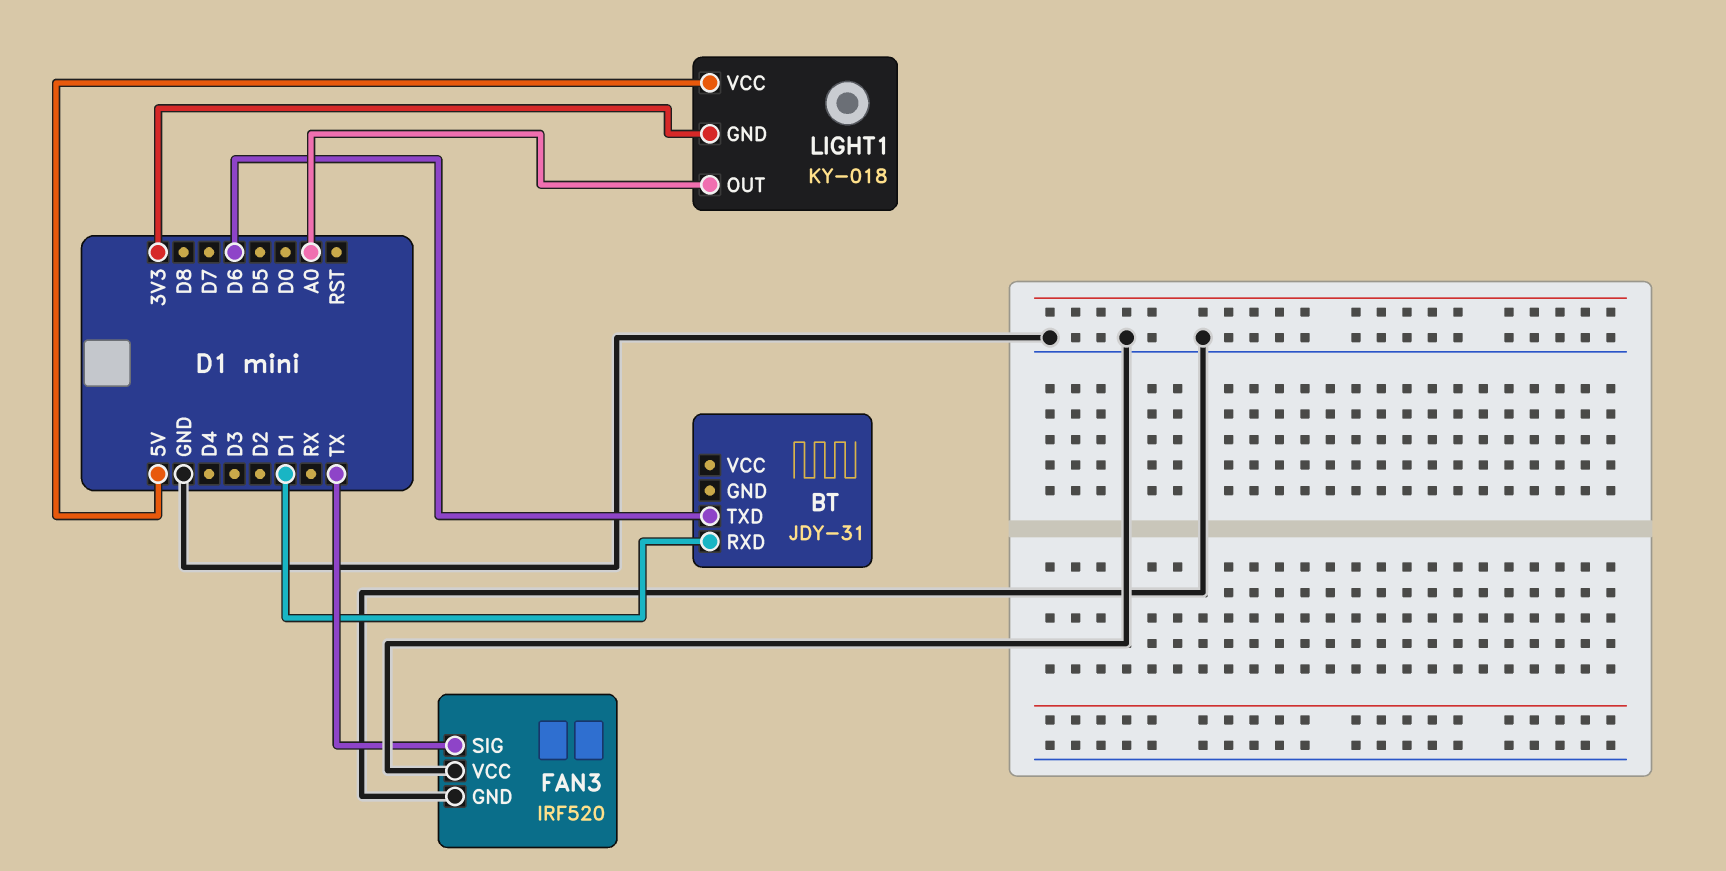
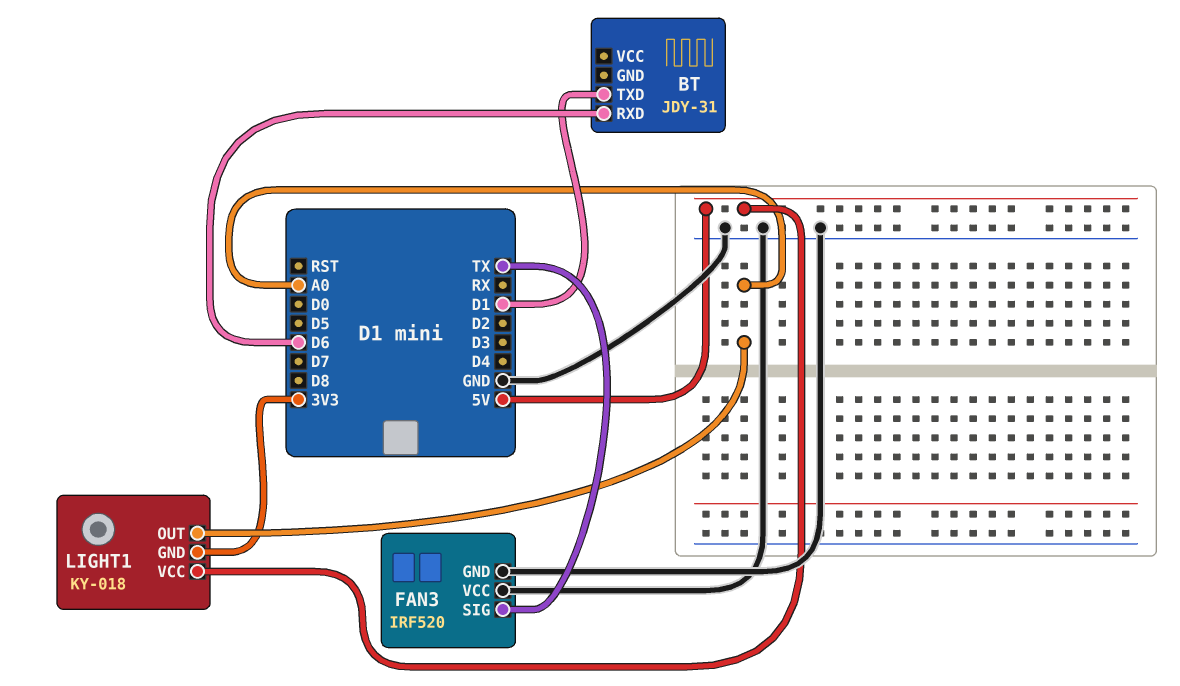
BT pin RXD: D1 -> D6
BT pin TXD: D6 -> D1

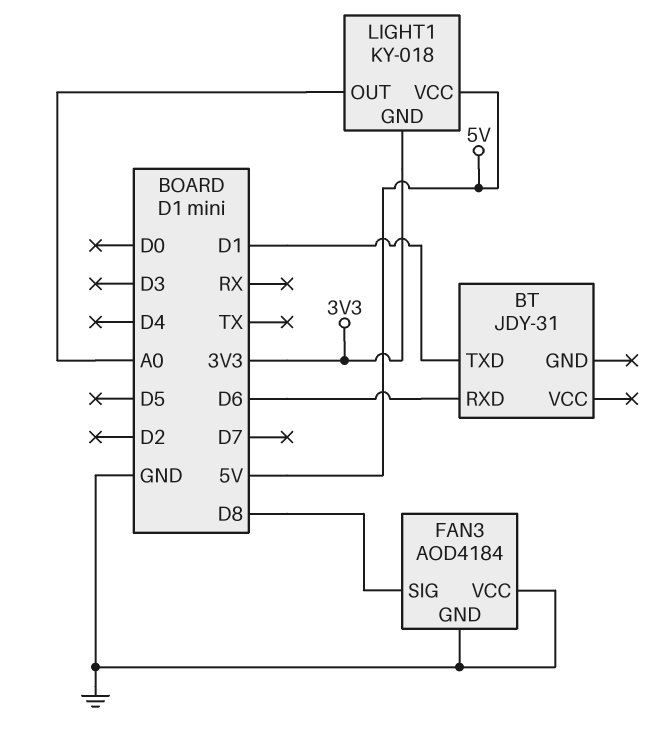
FAN3: IRF520 -> AOD4184
FAN3 pin SIG: TX -> D8

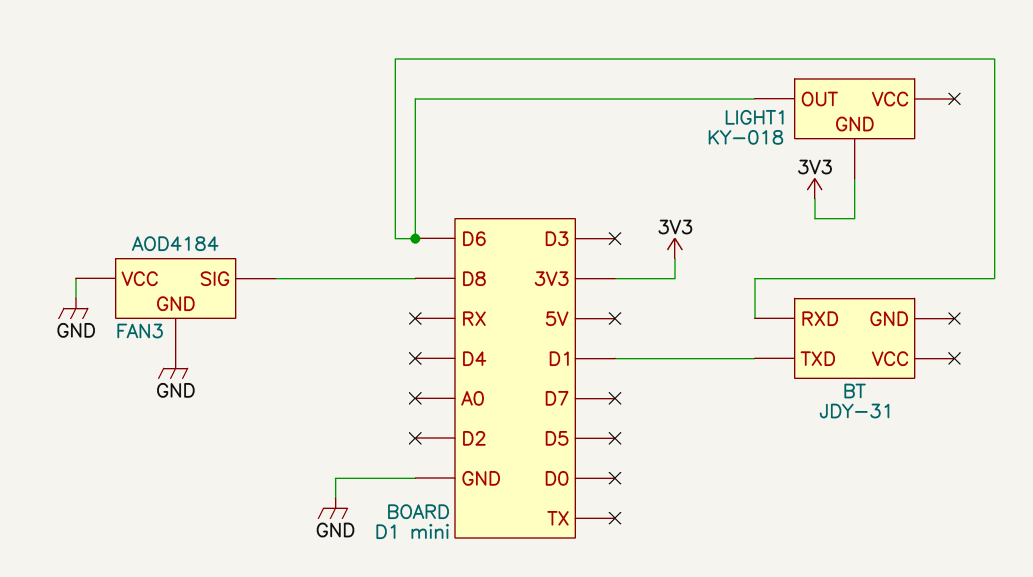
LIGHT1 pin OUT: A0 -> D6
LIGHT1 pin VCC: 5V -> none

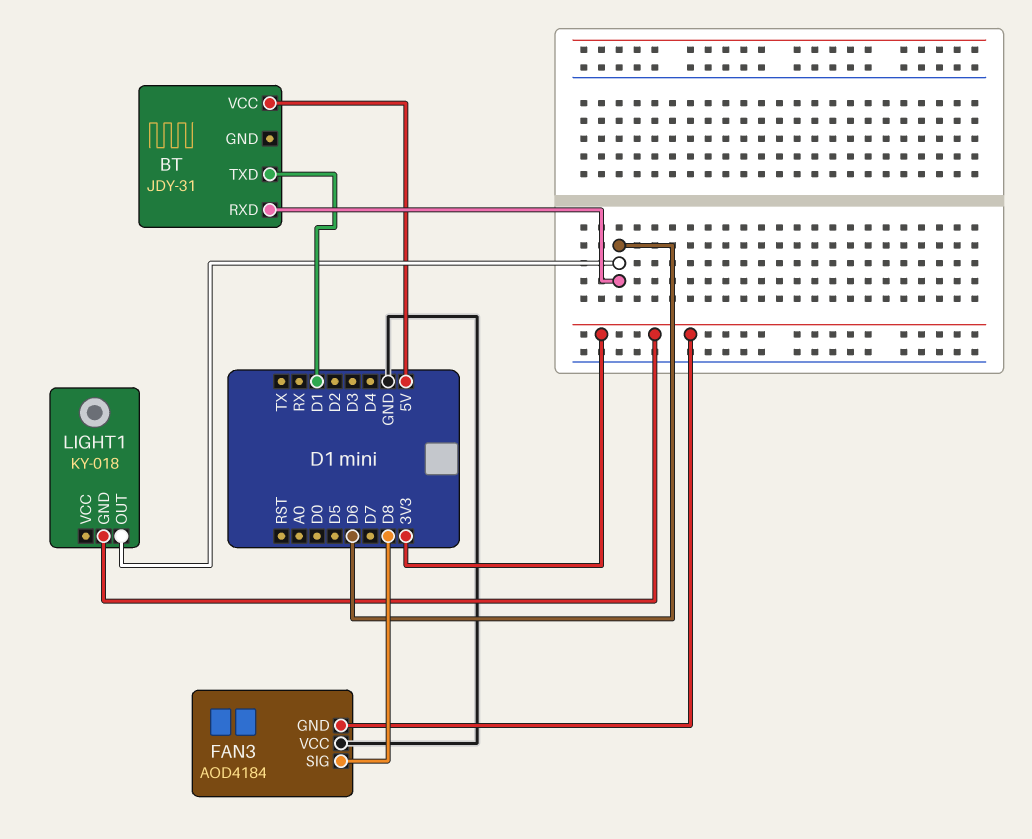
BT pin VCC: none -> 5V
FAN3 pin GND: GND -> 3V3

